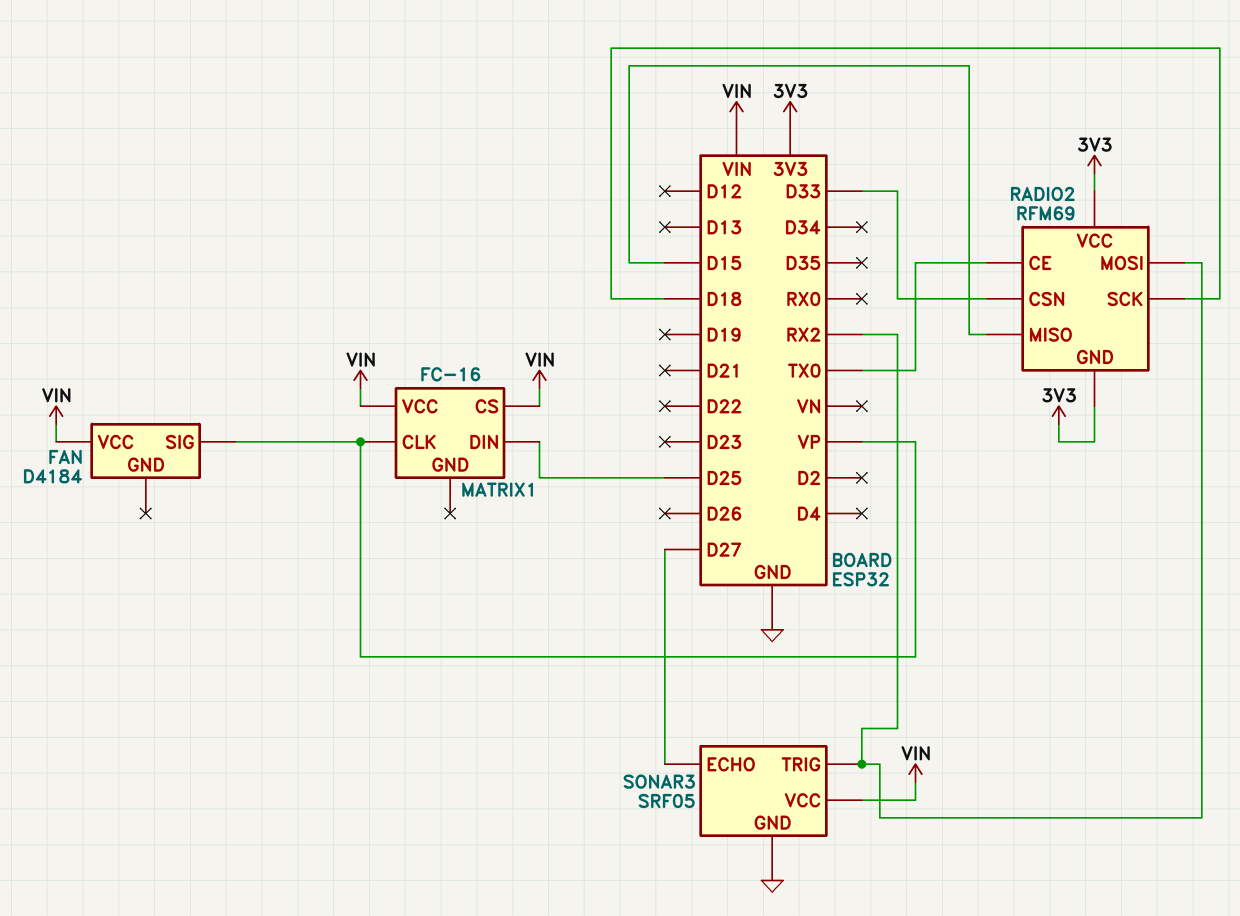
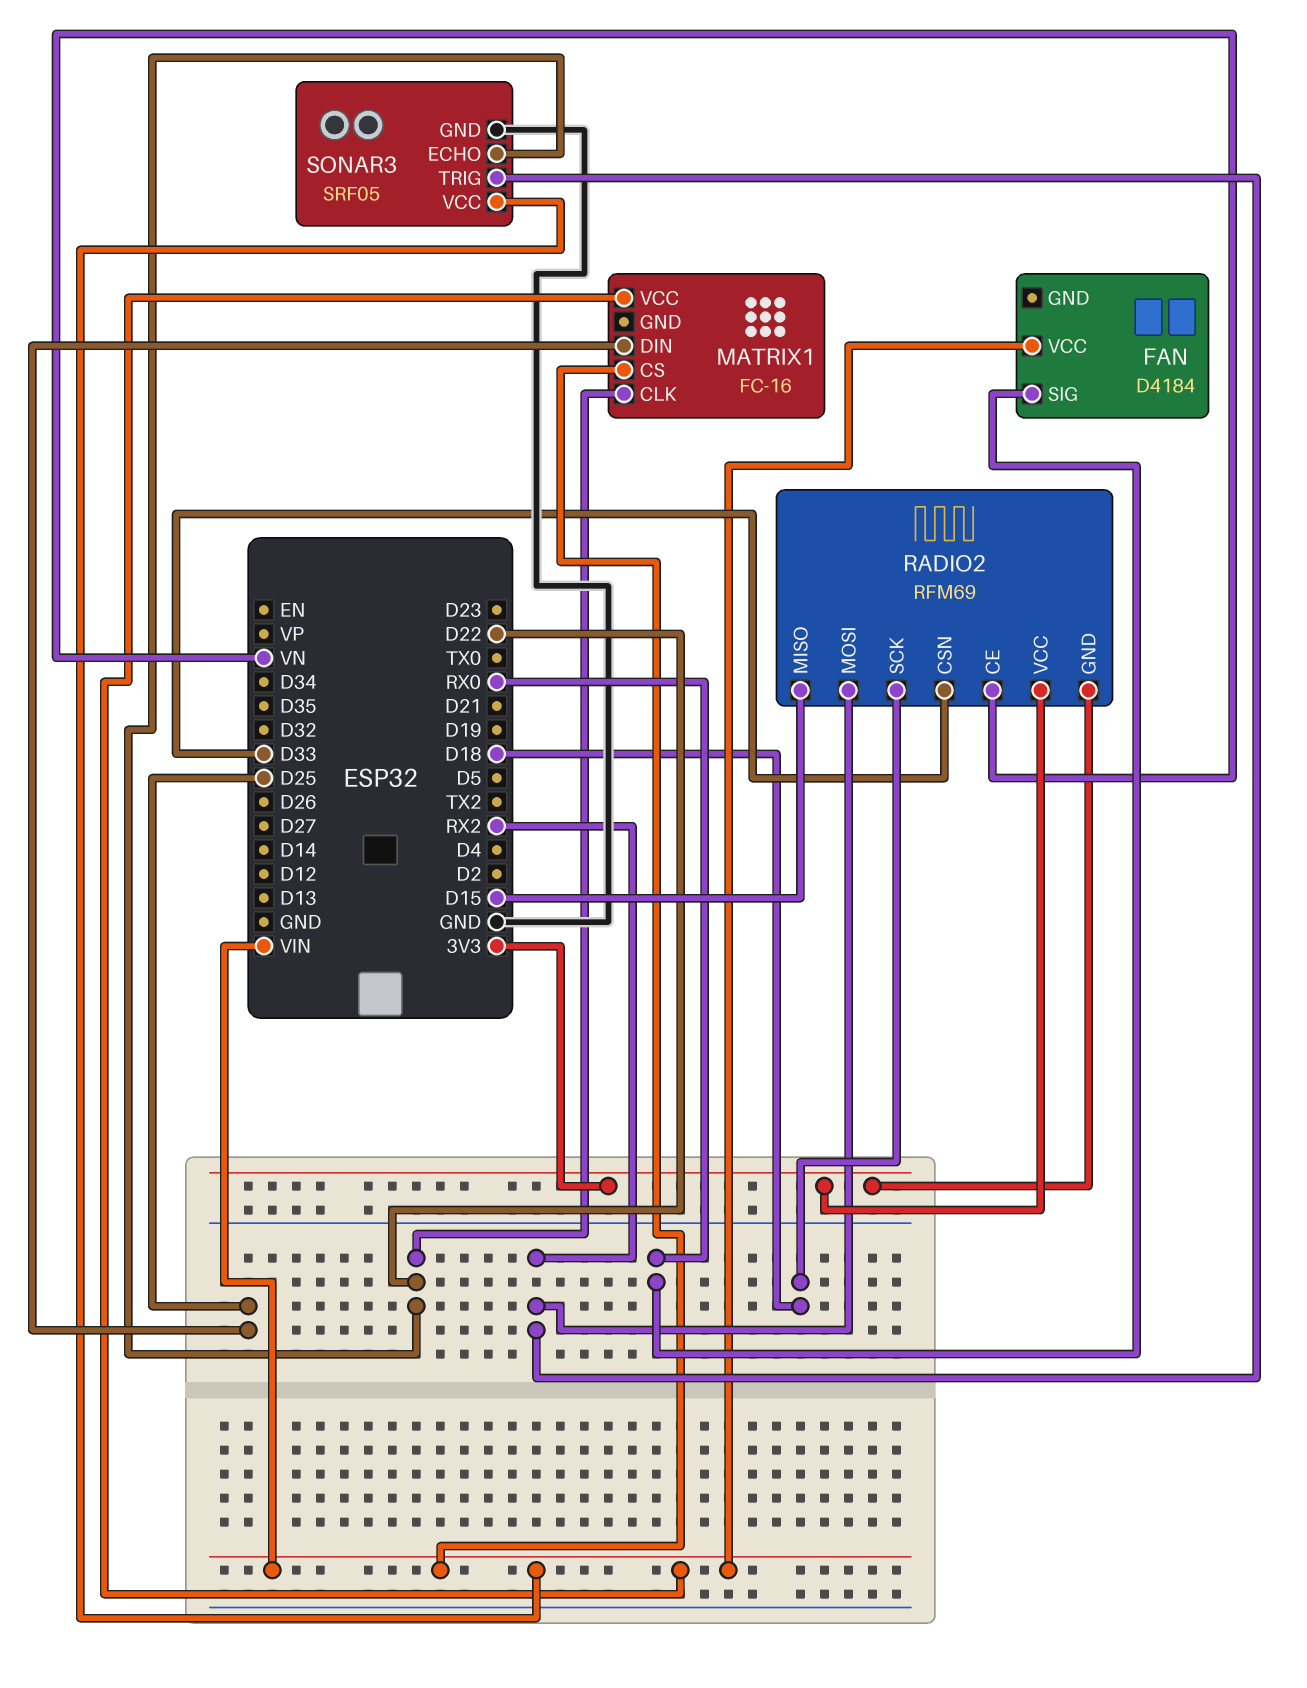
FAN pin SIG: VP -> RX0
MATRIX1 pin CLK: VP -> D22
RADIO2 pin CE: TX0 -> VN
SONAR3 pin ECHO: D27 -> D22

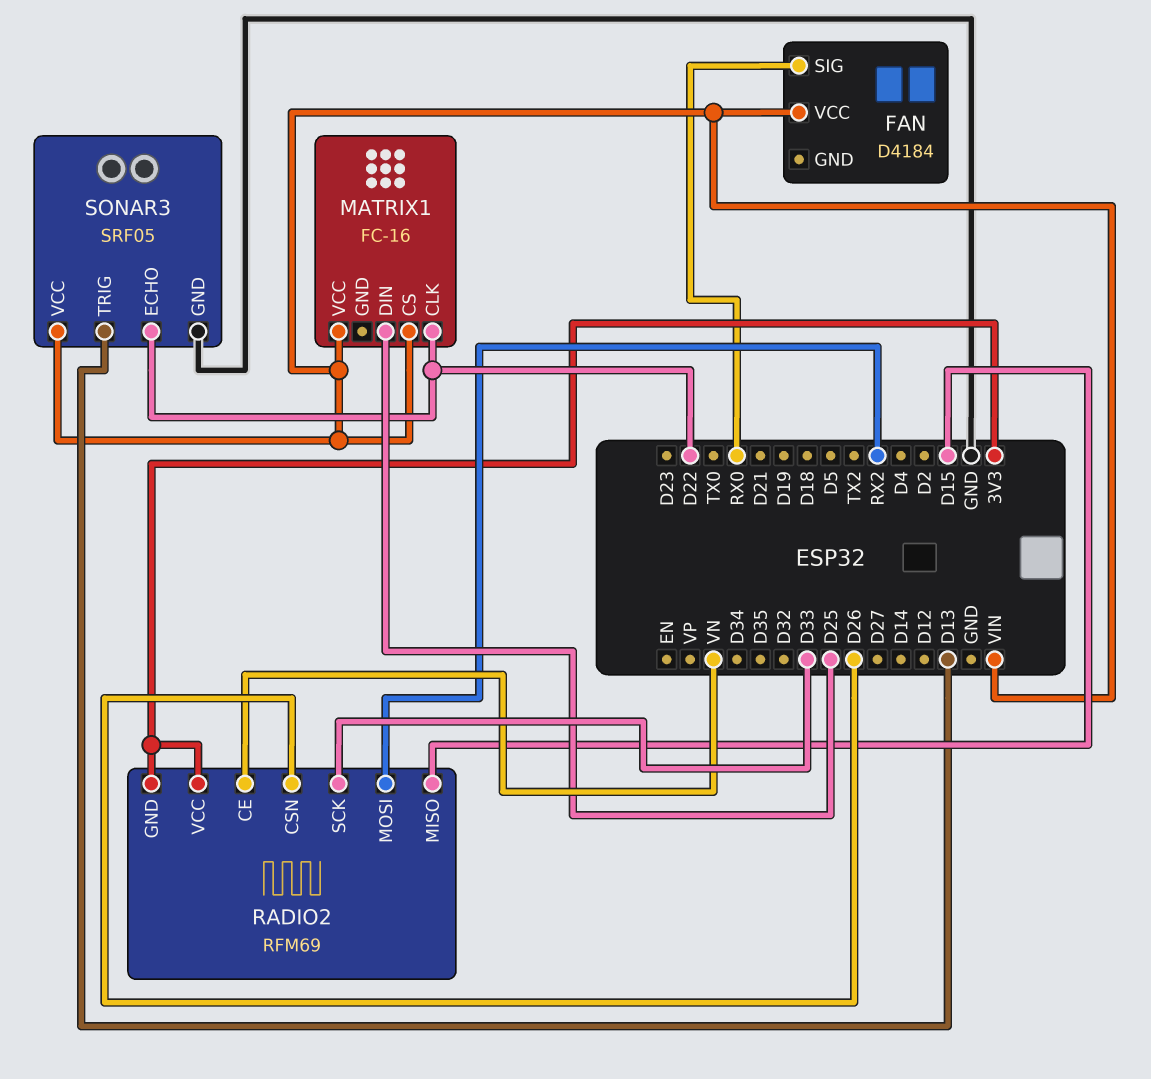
RADIO2 pin CSN: D33 -> D26
RADIO2 pin SCK: D18 -> D33
SONAR3 pin TRIG: RX2 -> D13

